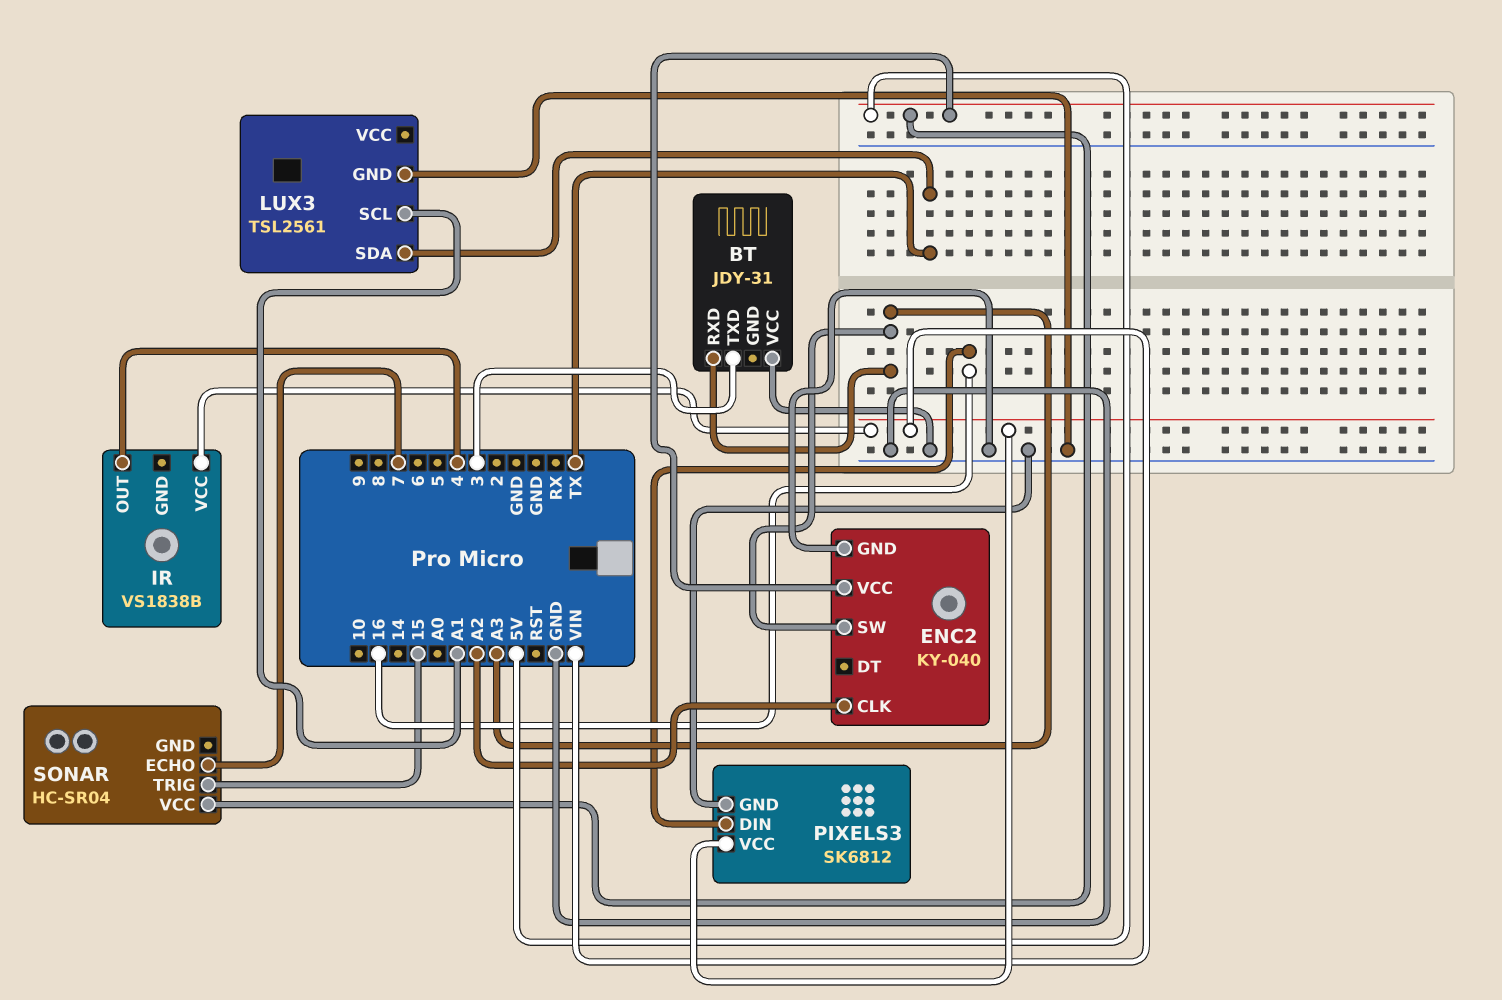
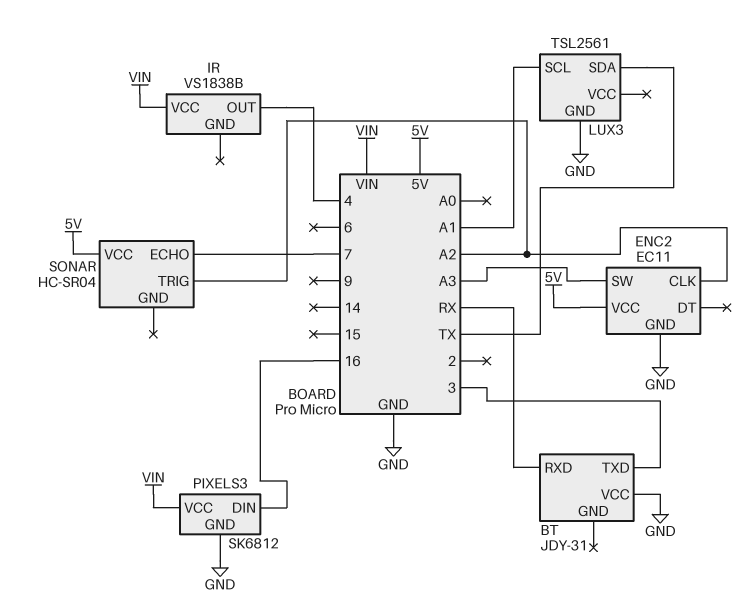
BT pin RXD: A3 -> RX
ENC2: KY-040 -> EC11
SONAR pin TRIG: 15 -> A2

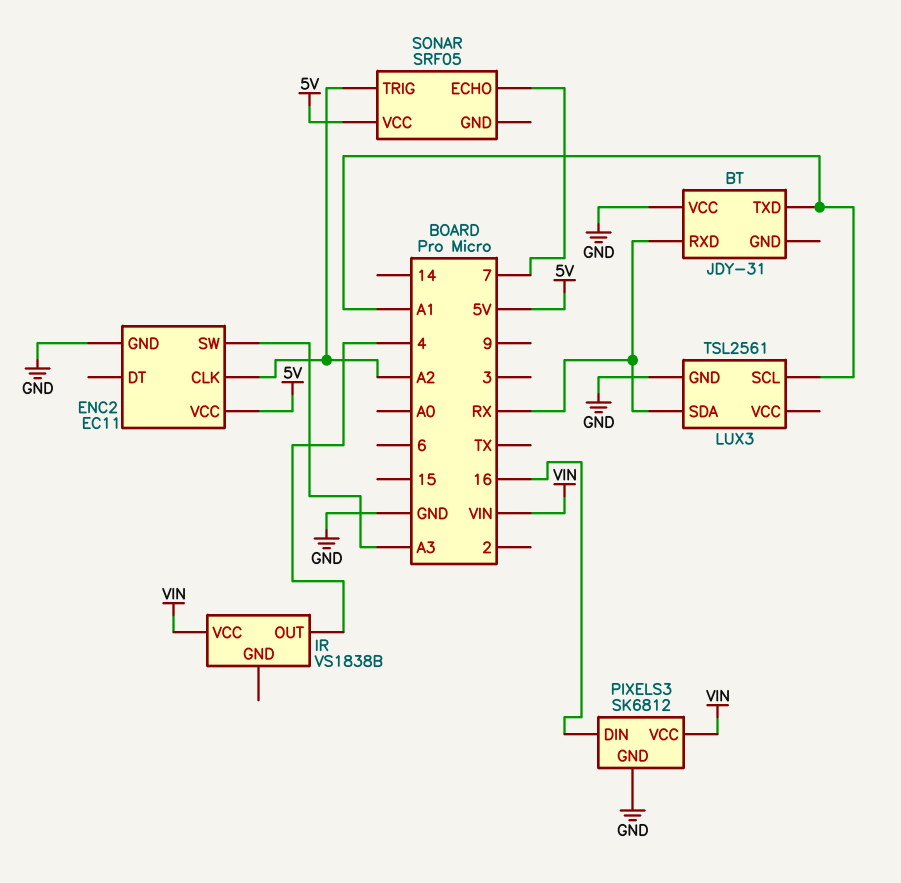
BT pin TXD: 3 -> A1
LUX3 pin SDA: TX -> RX
SONAR: HC-SR04 -> SRF05

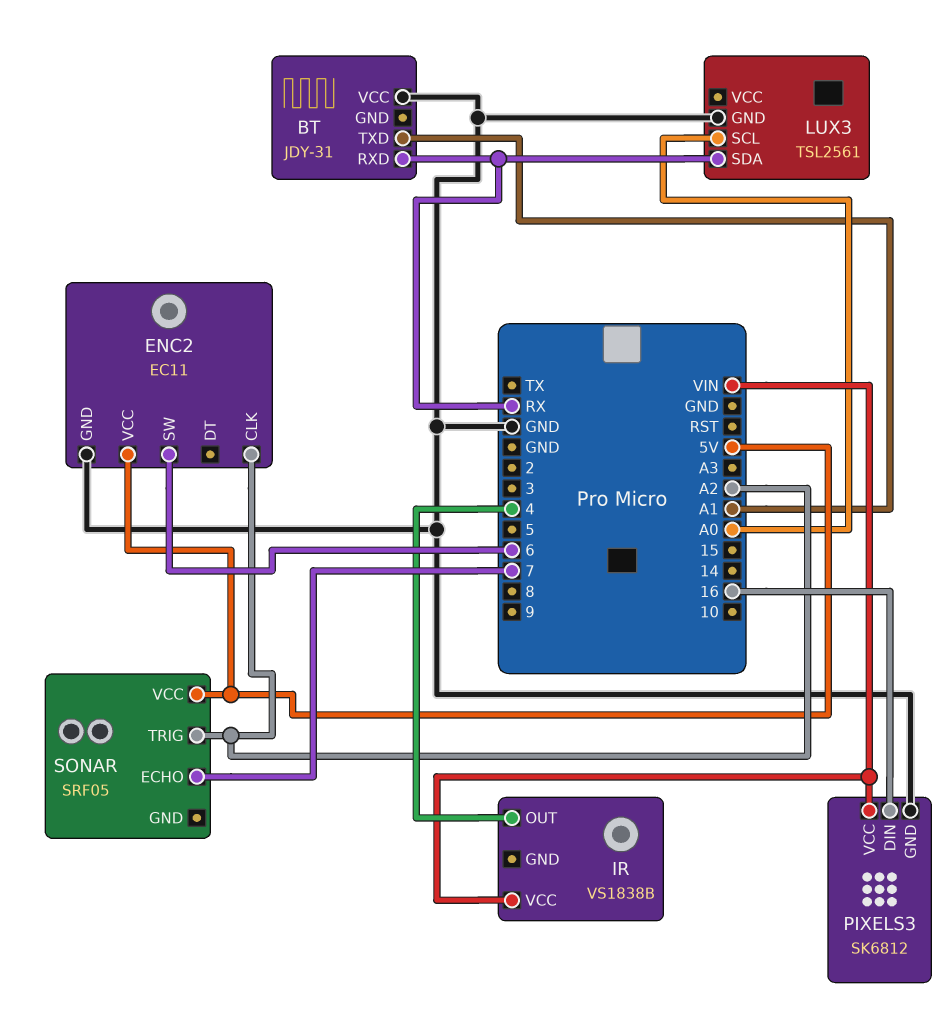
ENC2 pin SW: A3 -> 6
LUX3 pin SCL: A1 -> A0

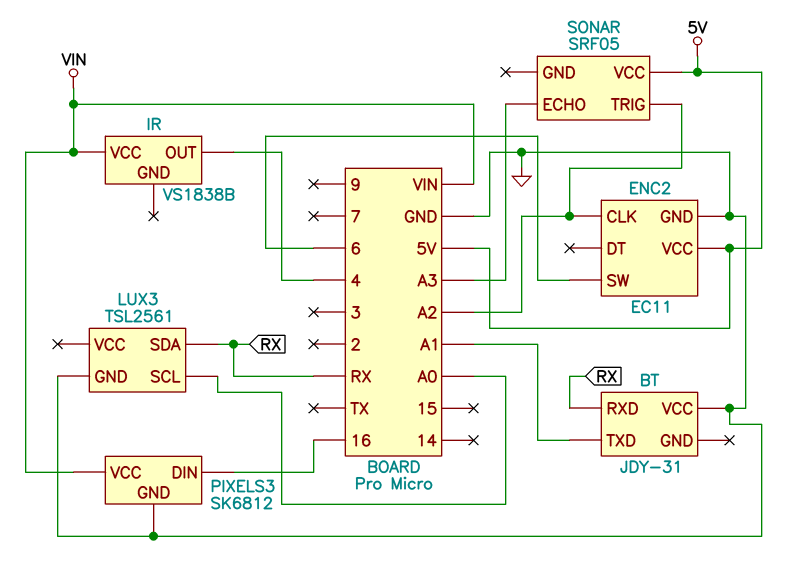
SONAR pin ECHO: 7 -> A3

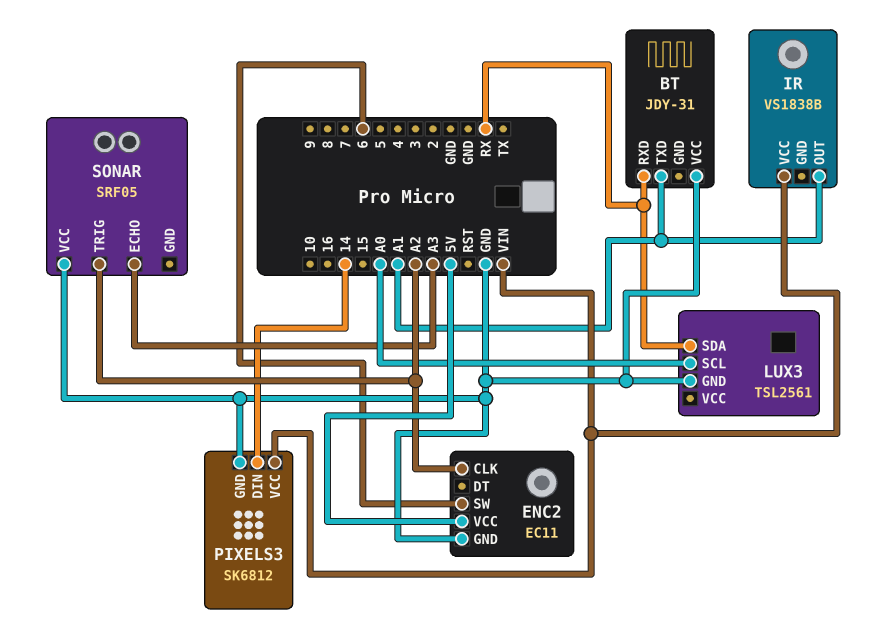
IR pin OUT: 4 -> A1
PIXELS3 pin DIN: 16 -> 14
SONAR pin VCC: 5V -> GND

